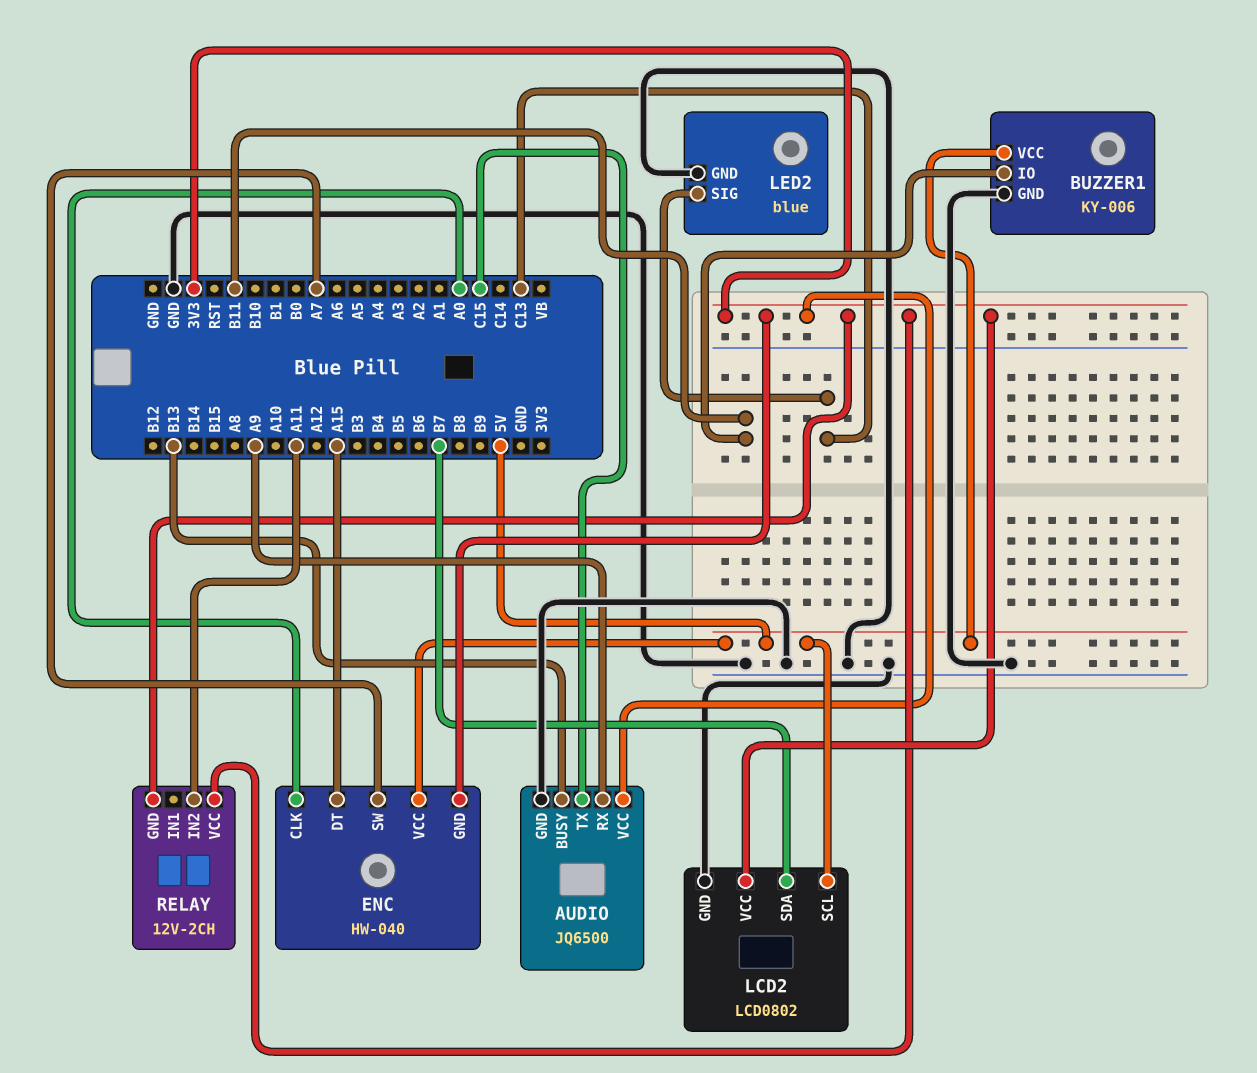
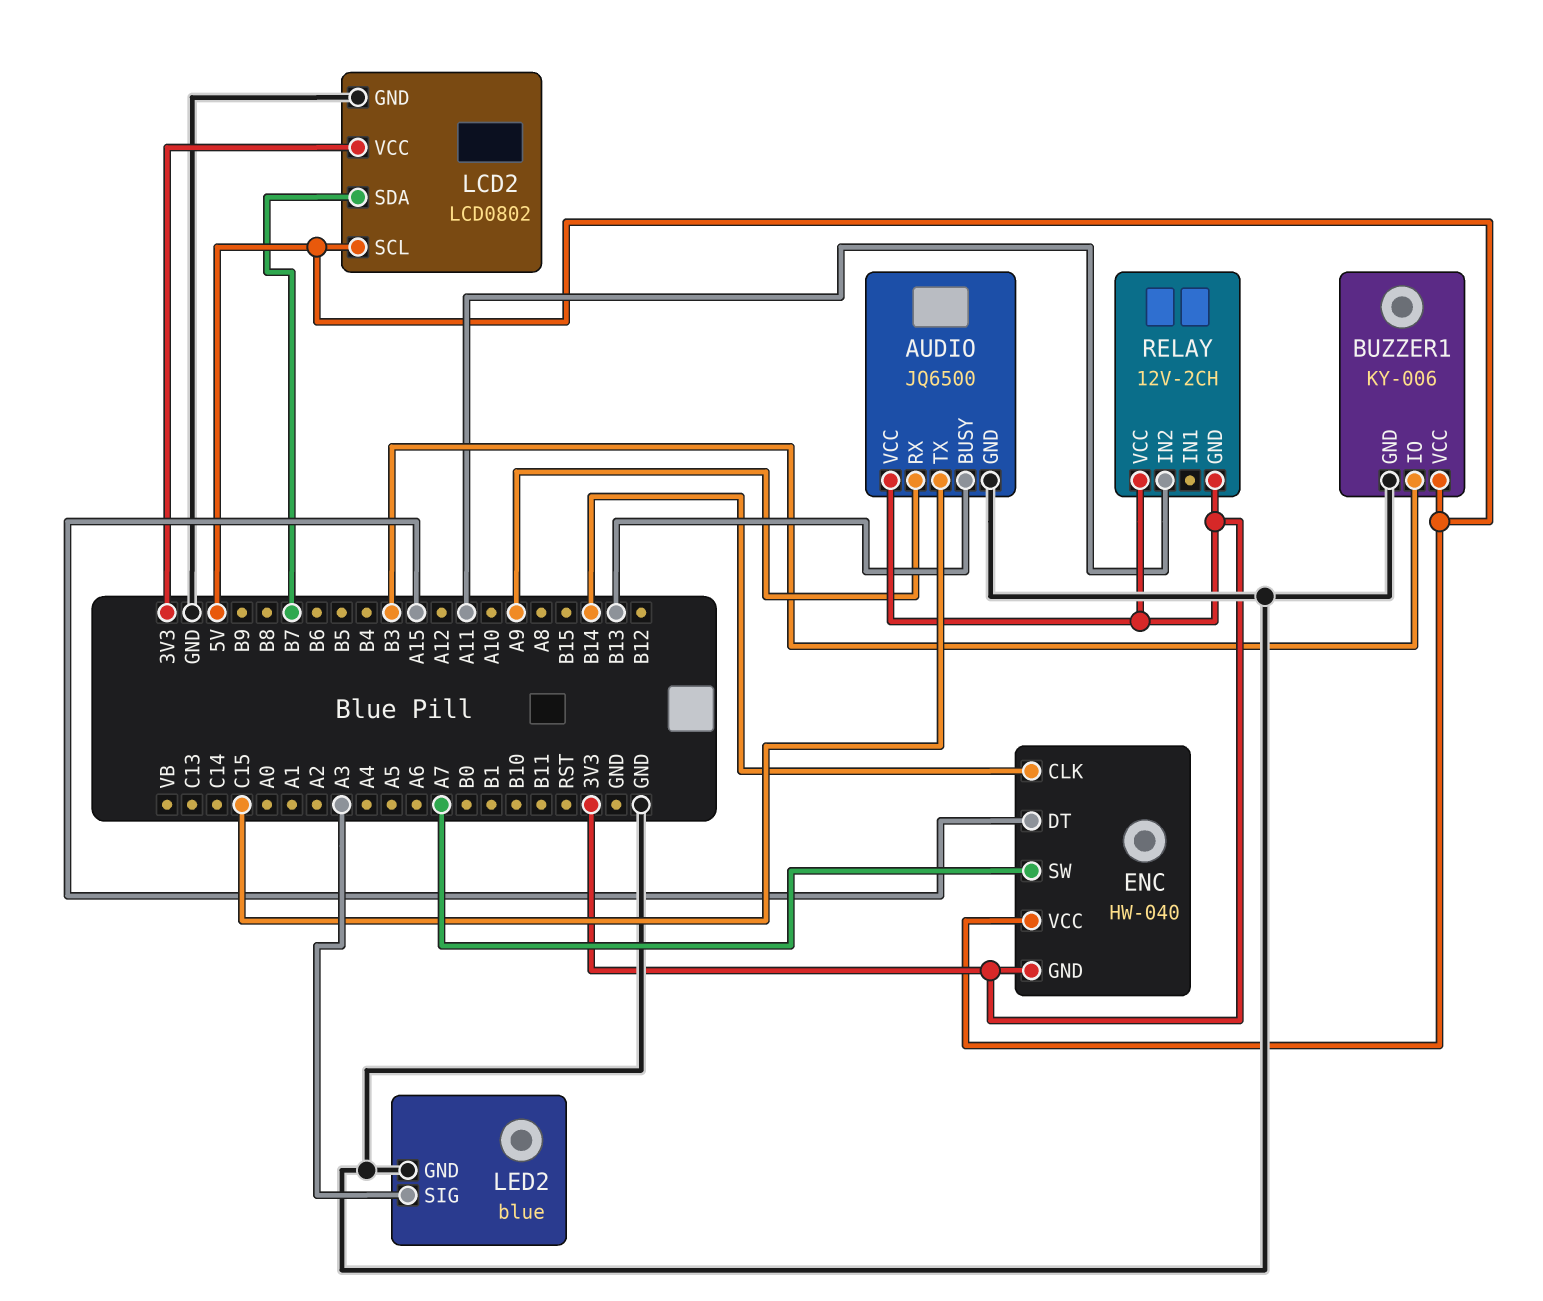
BUZZER1 pin IO: B11 -> B3
ENC pin CLK: A0 -> B14
LED2 pin SIG: C13 -> A3

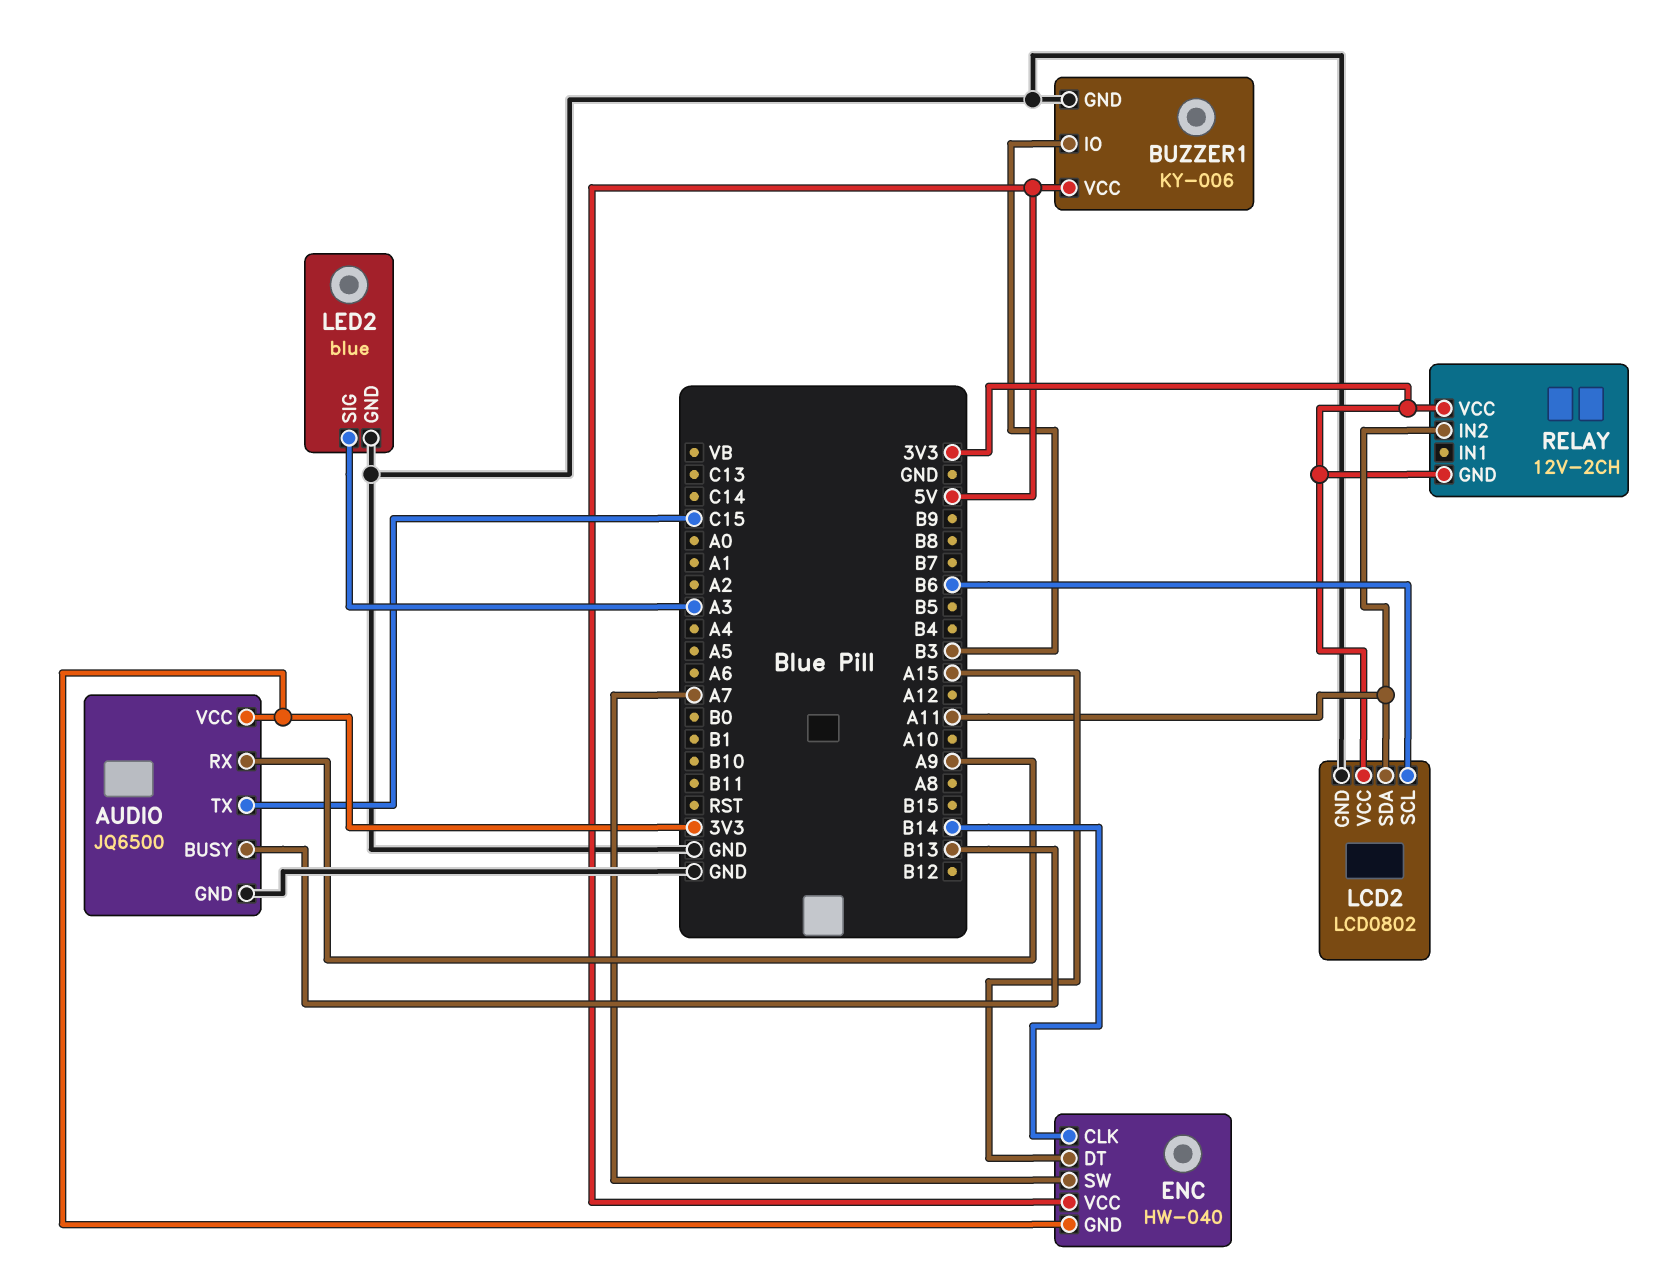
LCD2 pin SCL: 5V -> B6
LCD2 pin SDA: B7 -> A11

